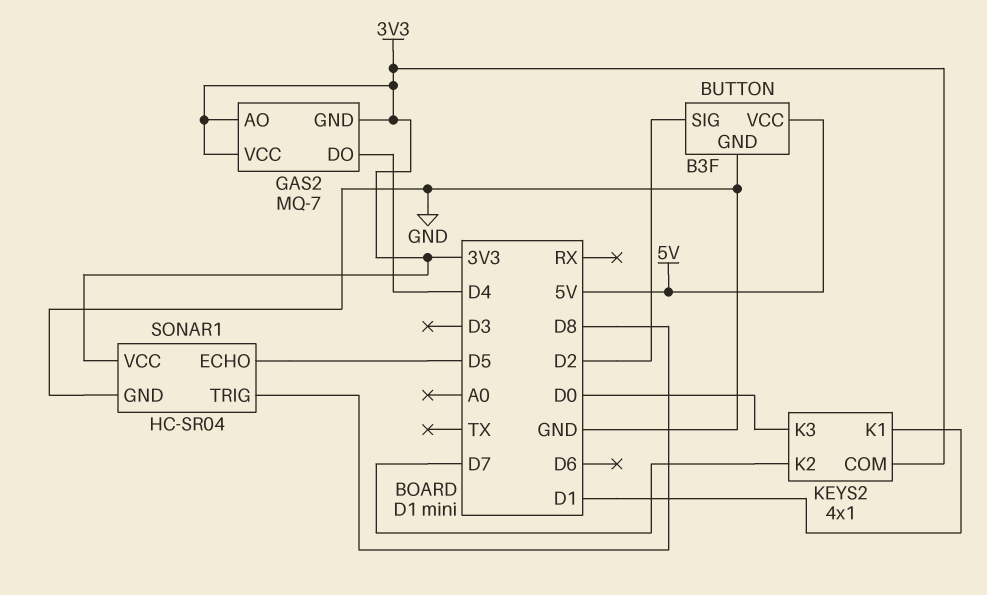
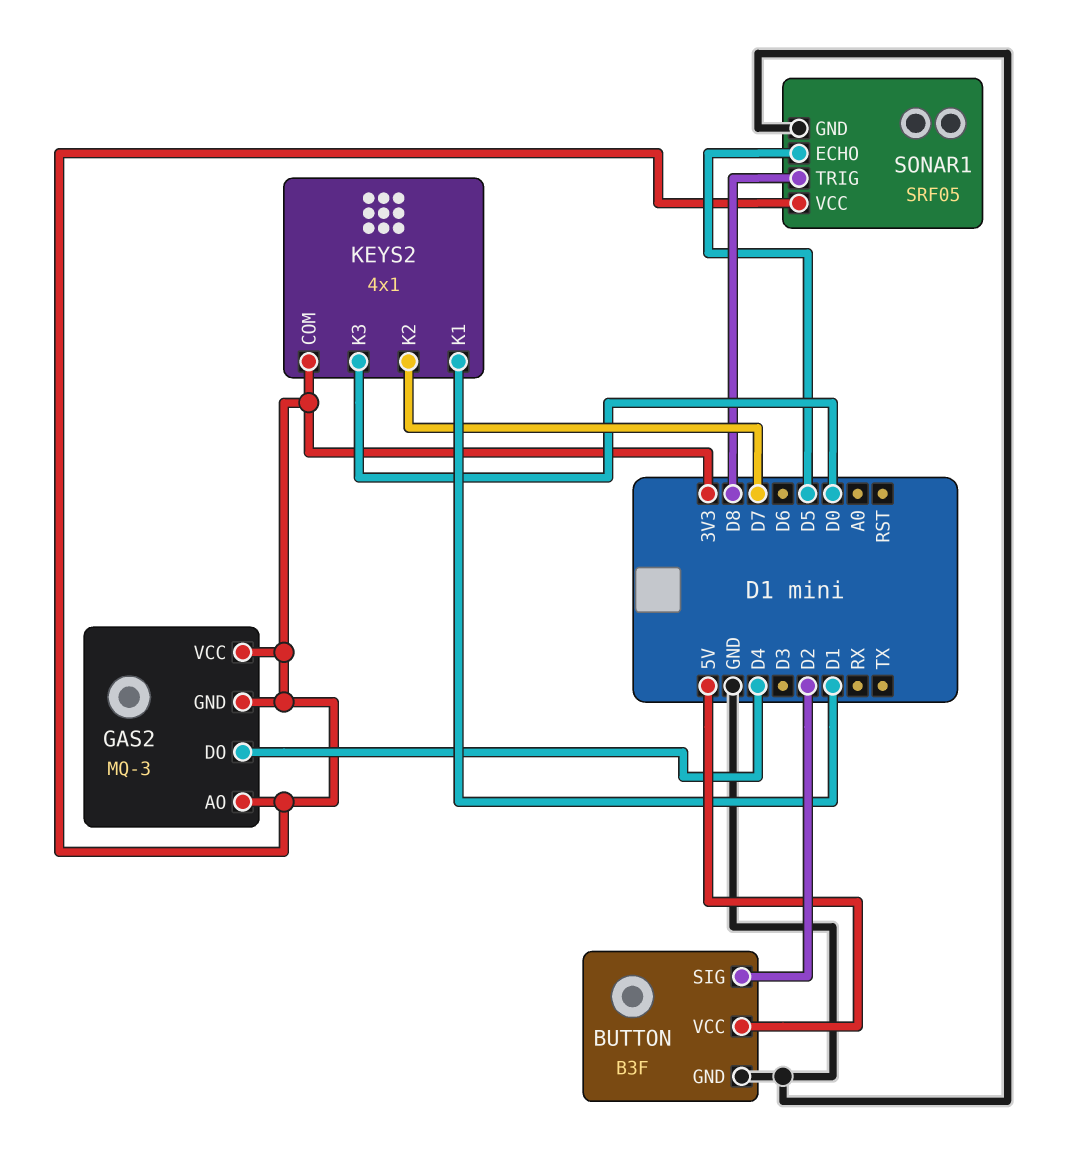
GAS2: MQ-7 -> MQ-3
SONAR1: HC-SR04 -> SRF05

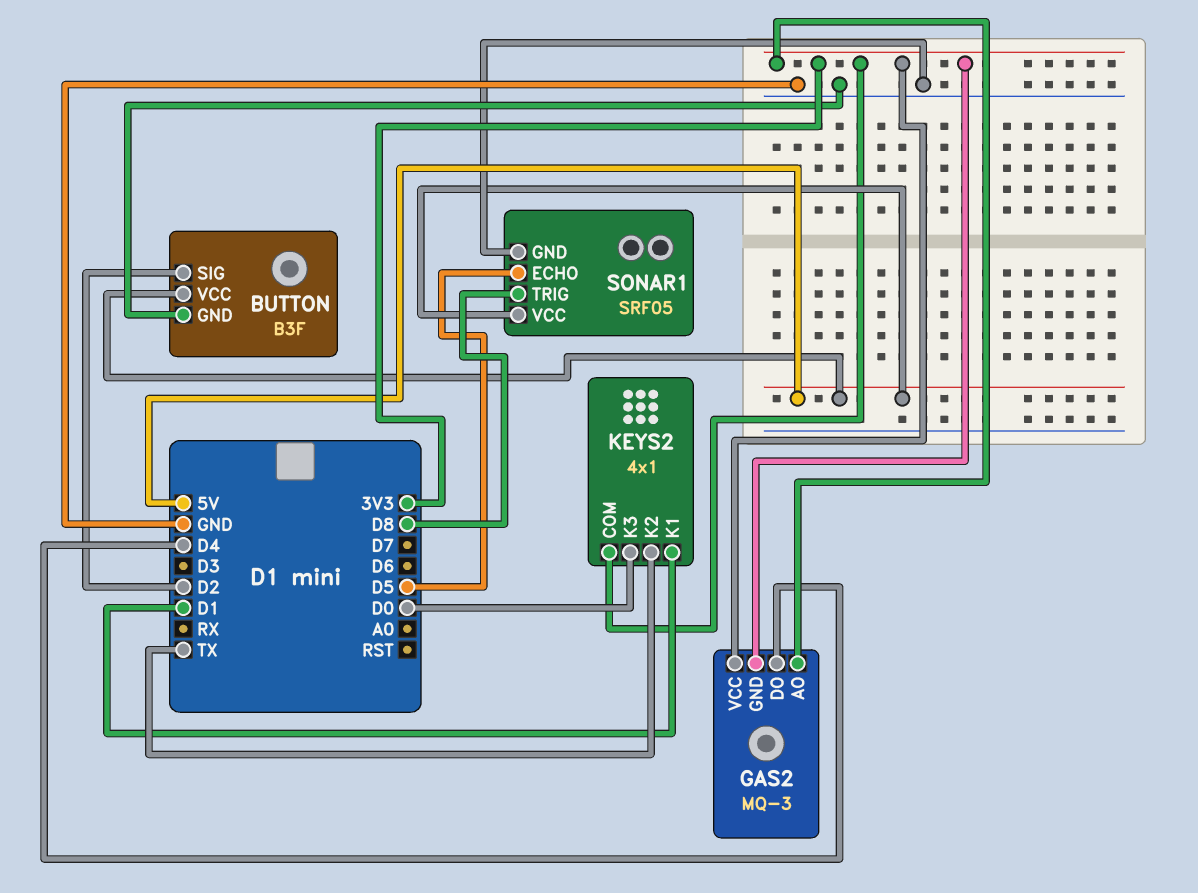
KEYS2 pin K2: D7 -> TX
SONAR1 pin VCC: 3V3 -> 5V

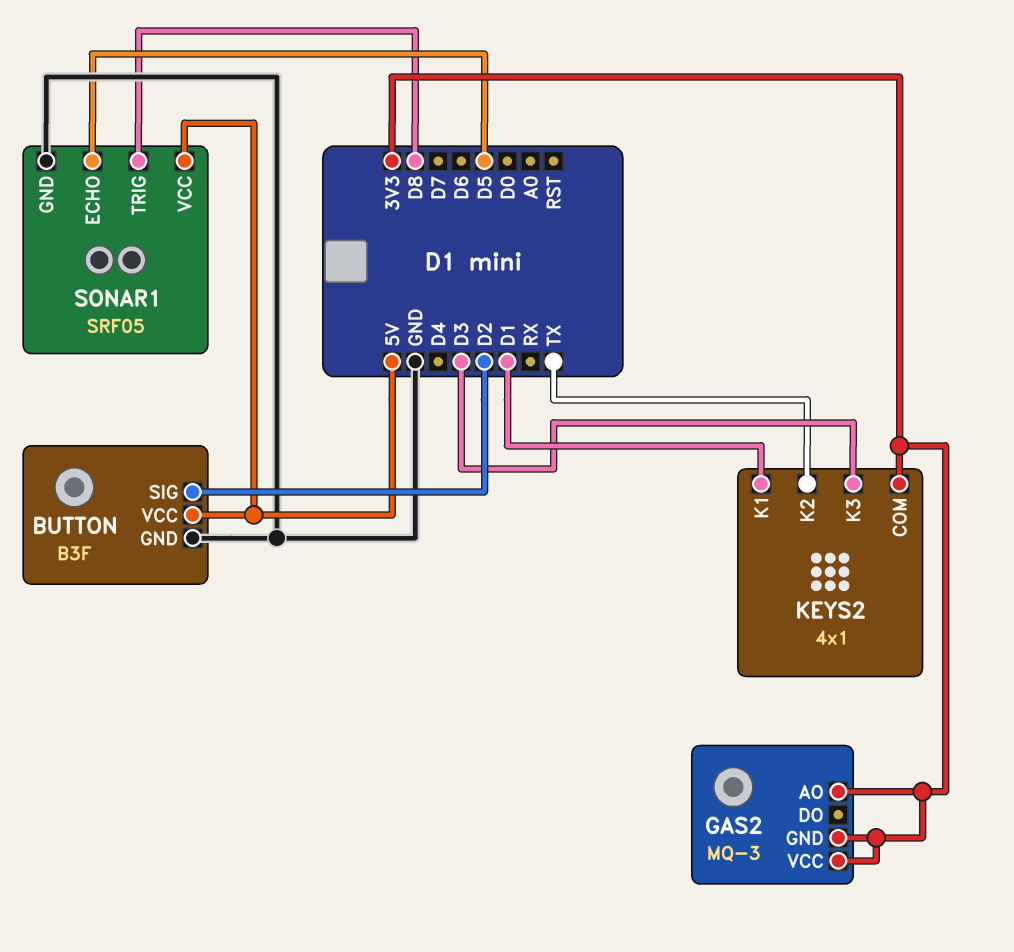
GAS2 pin DO: D4 -> none
KEYS2 pin K3: D0 -> D3

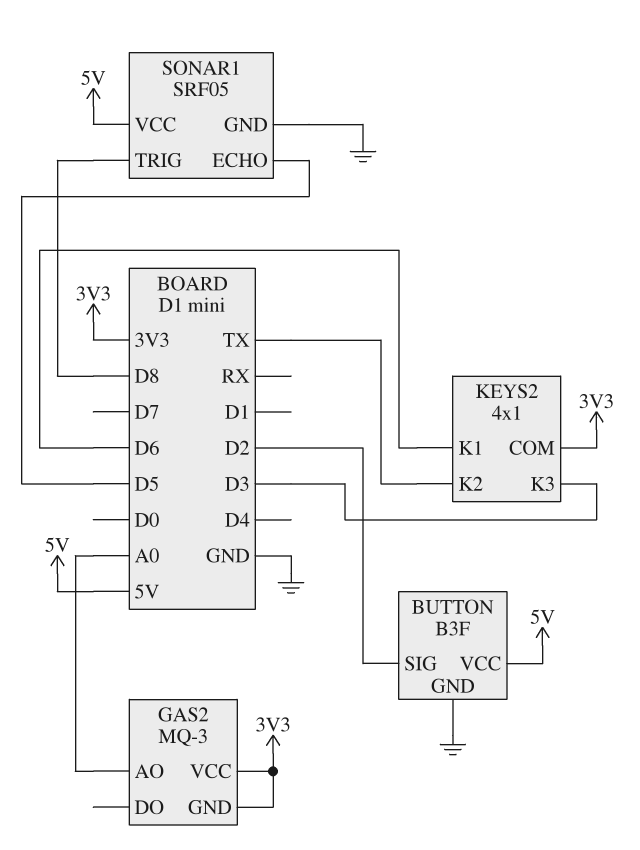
GAS2 pin AO: 3V3 -> A0
KEYS2 pin K1: D1 -> D6

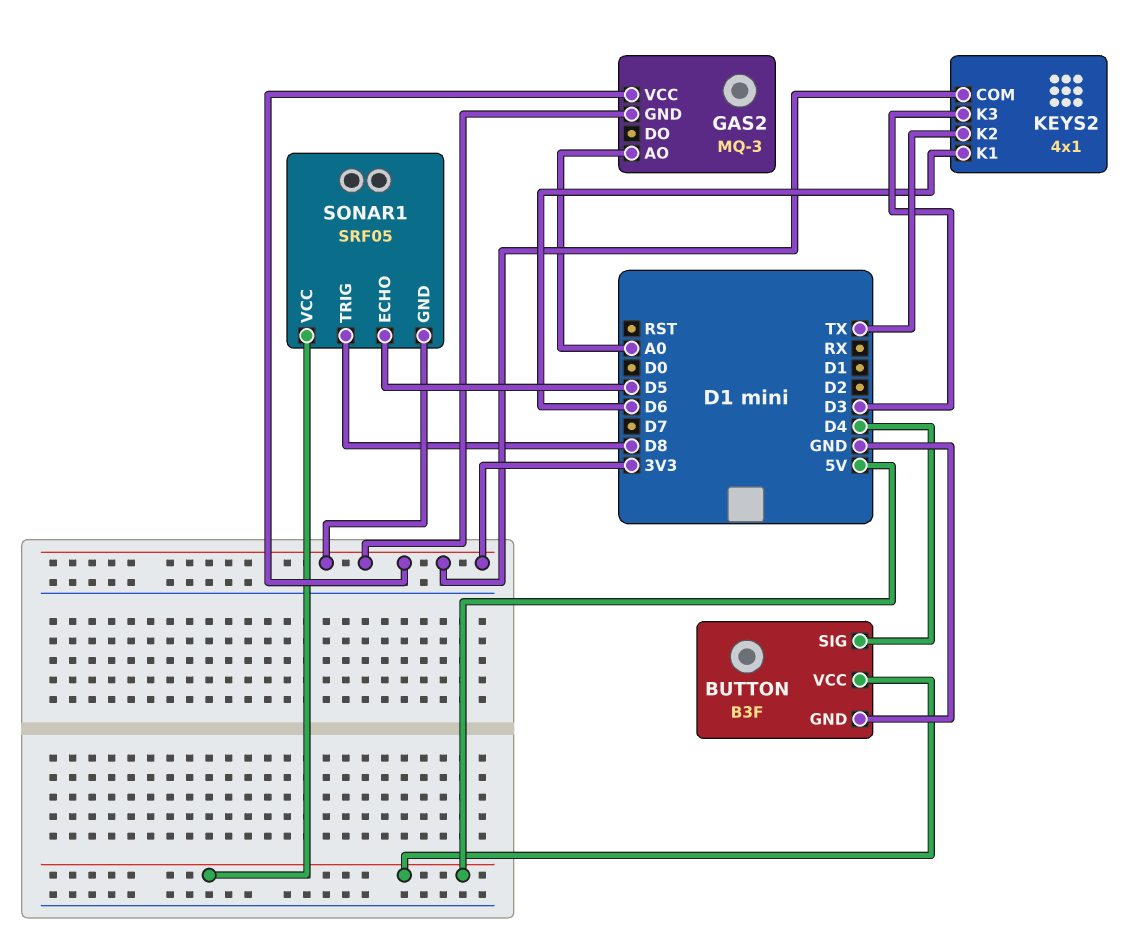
BUTTON pin SIG: D2 -> D4
SONAR1 pin GND: GND -> 3V3

